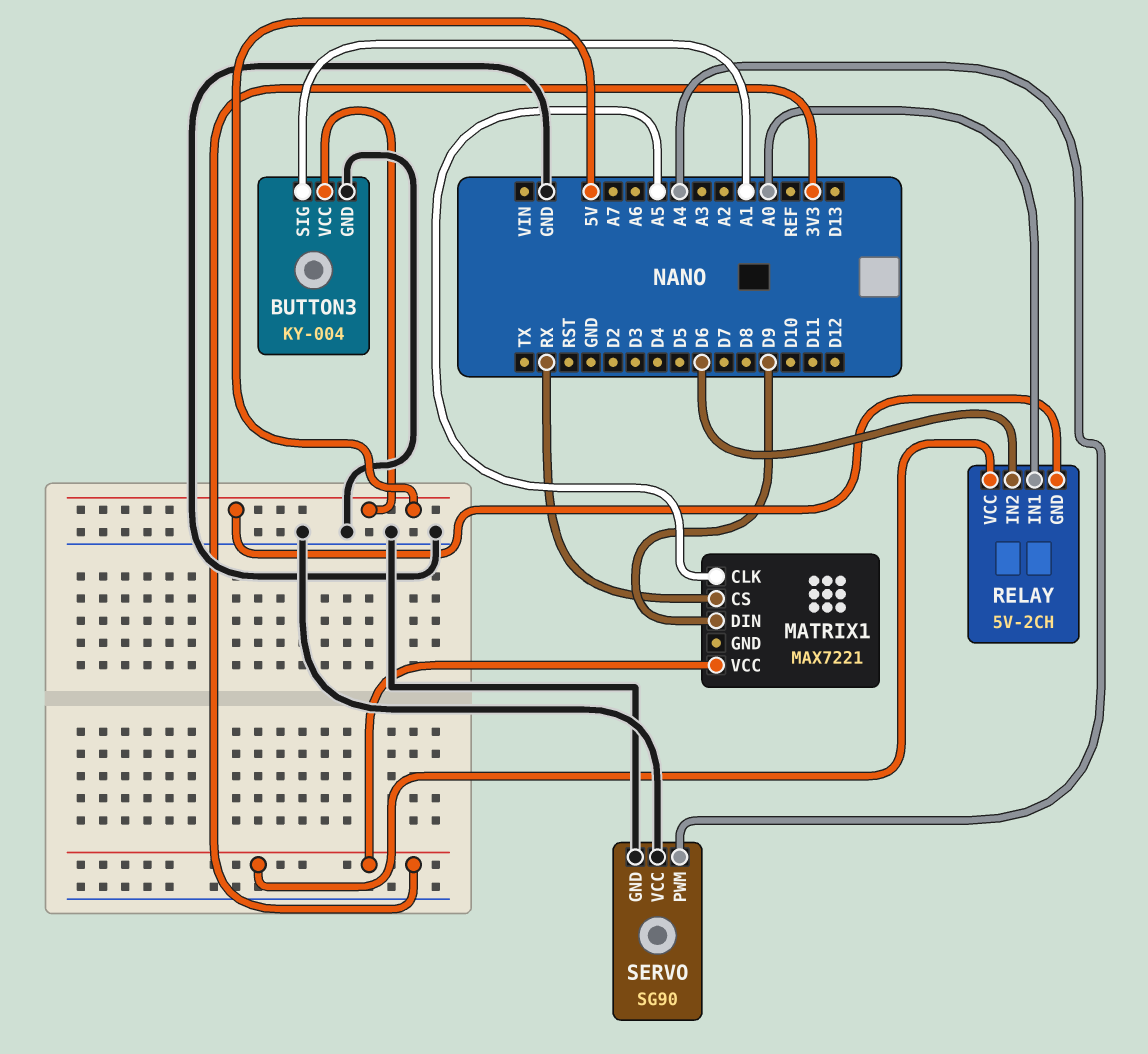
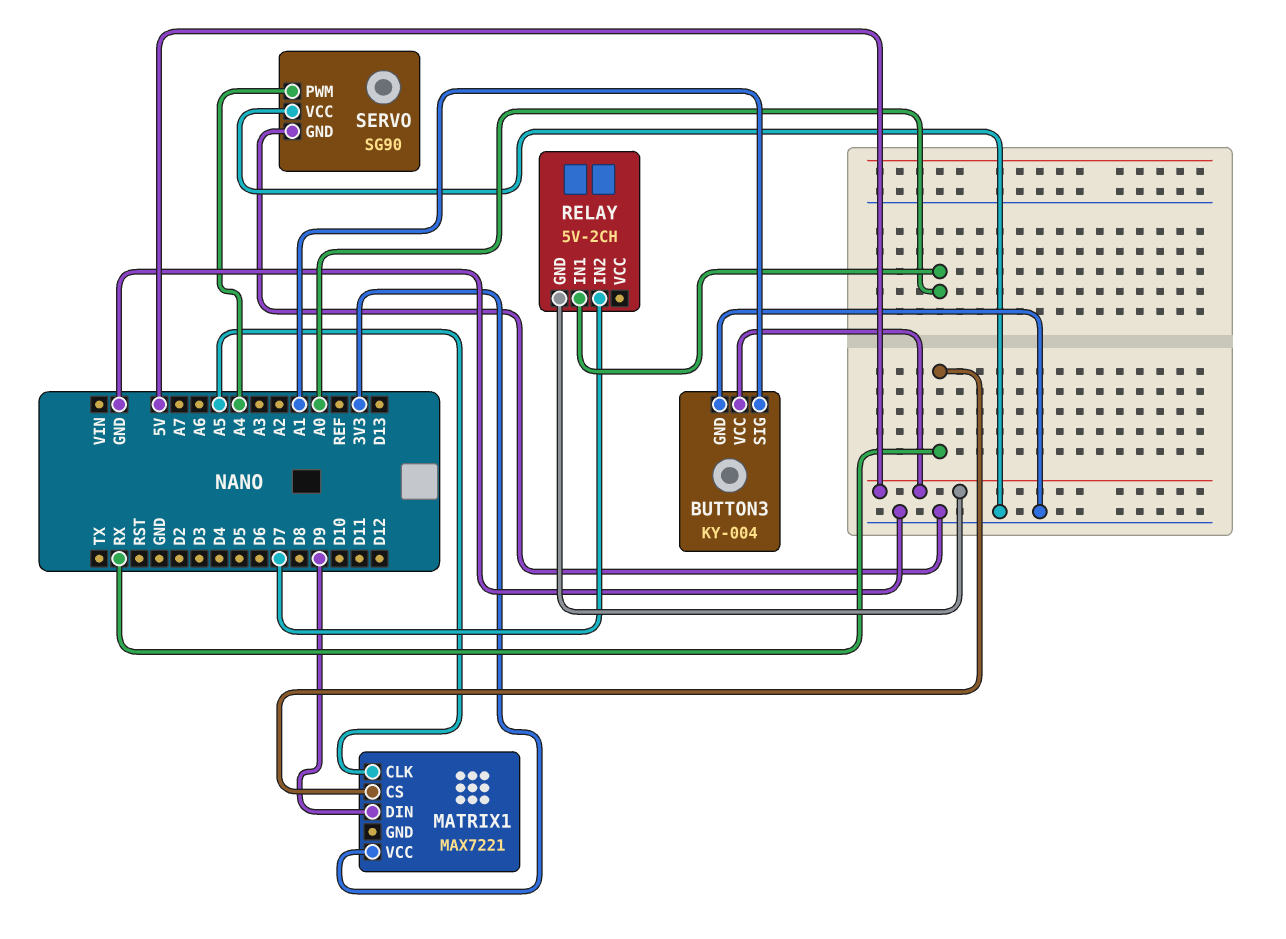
RELAY pin IN2: D6 -> D7
RELAY pin VCC: 3V3 -> none

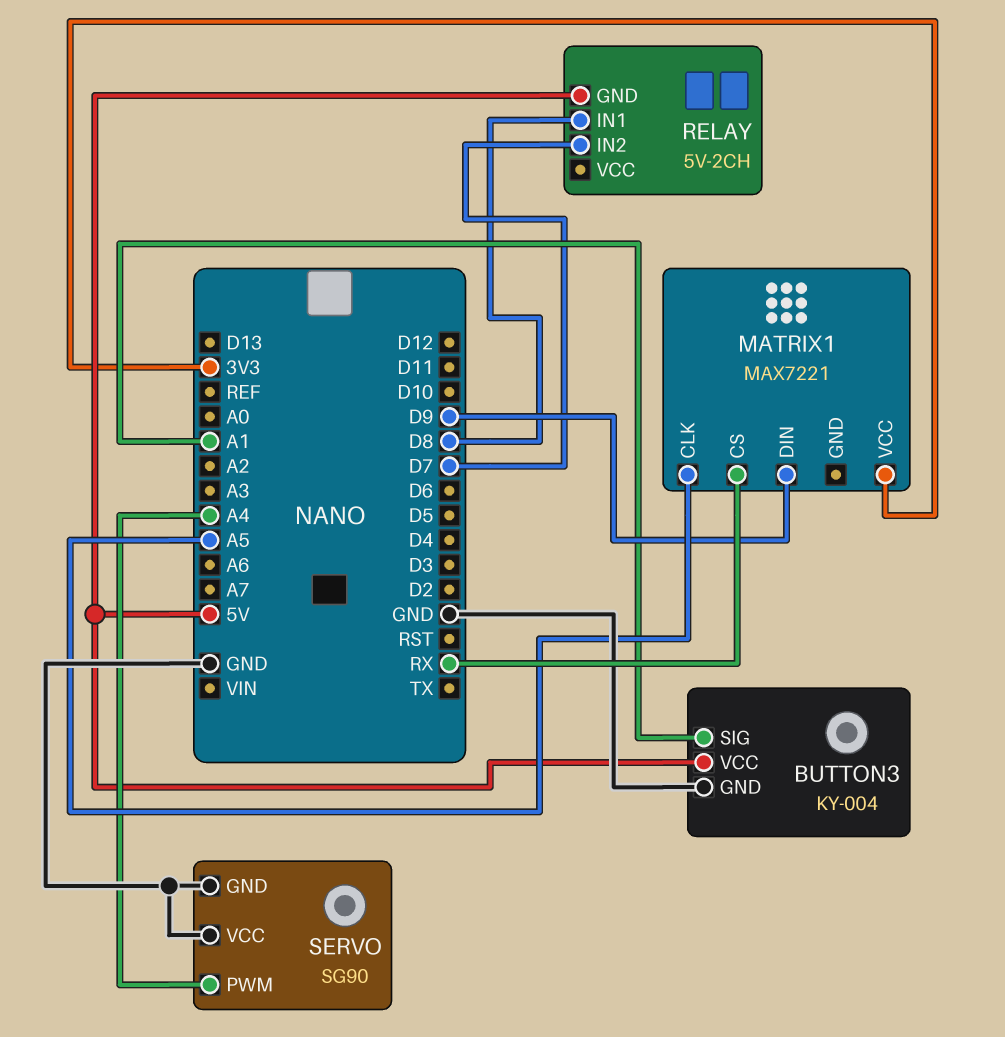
RELAY pin IN1: A0 -> D8

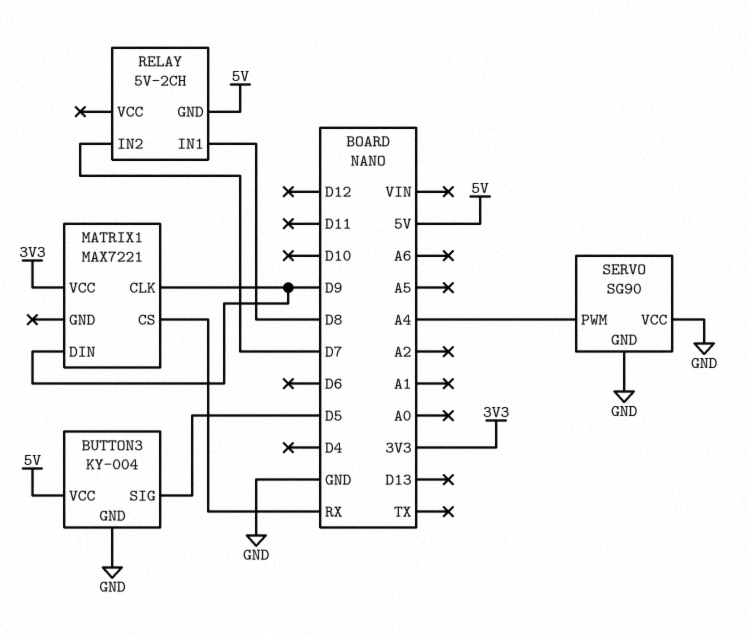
BUTTON3 pin SIG: A1 -> D5
MATRIX1 pin CLK: A5 -> D9

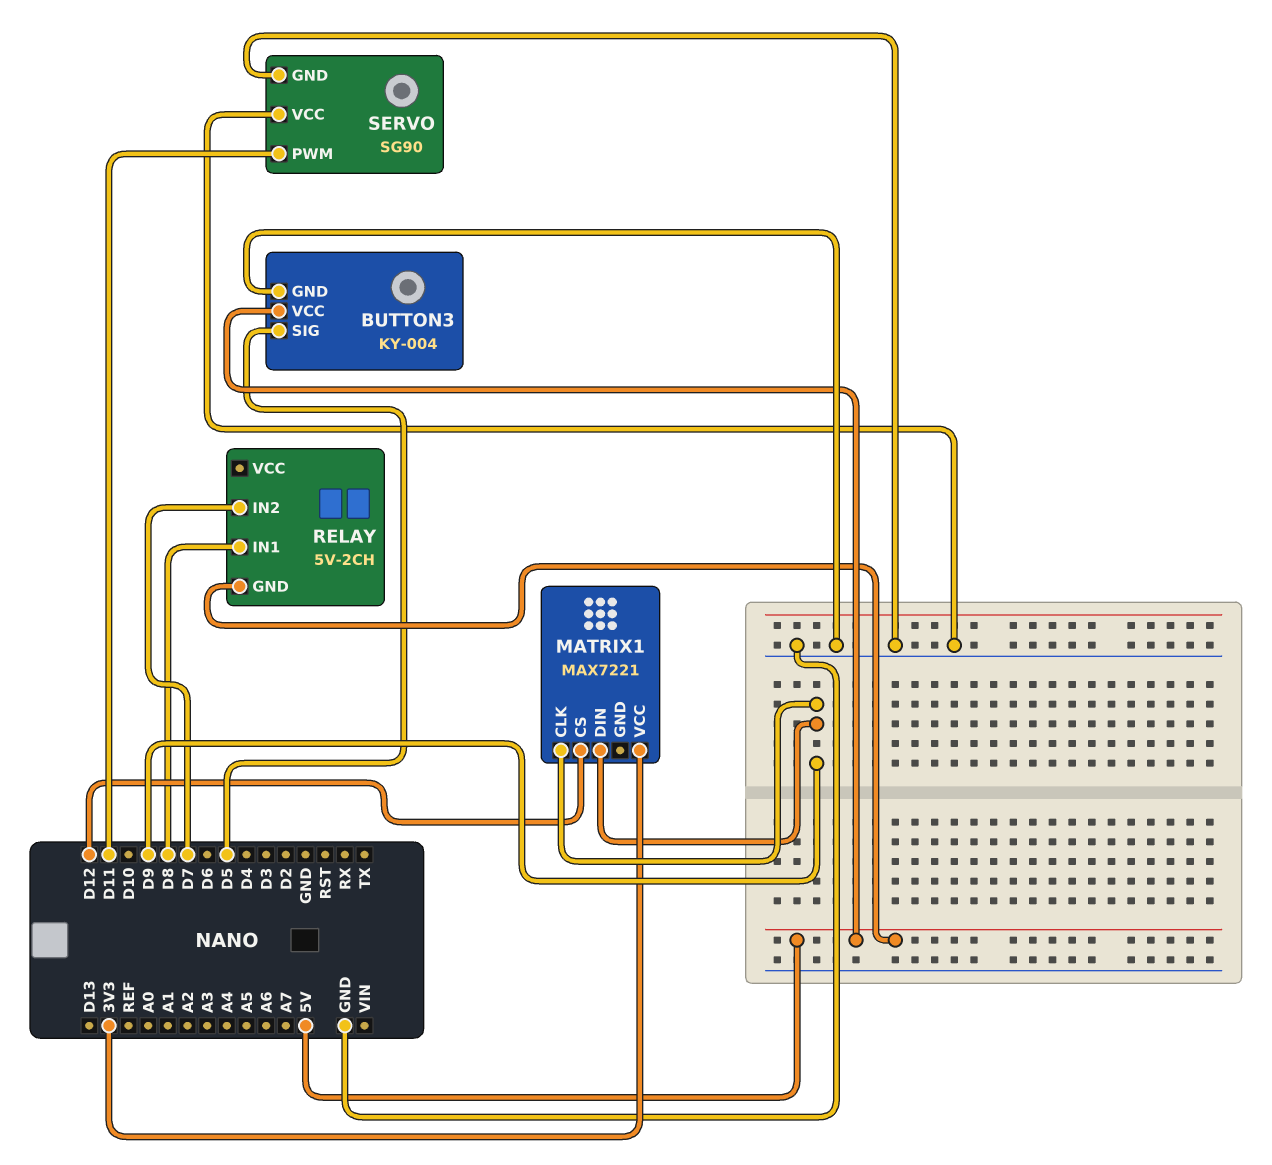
MATRIX1 pin CS: RX -> D12
SERVO pin PWM: A4 -> D11

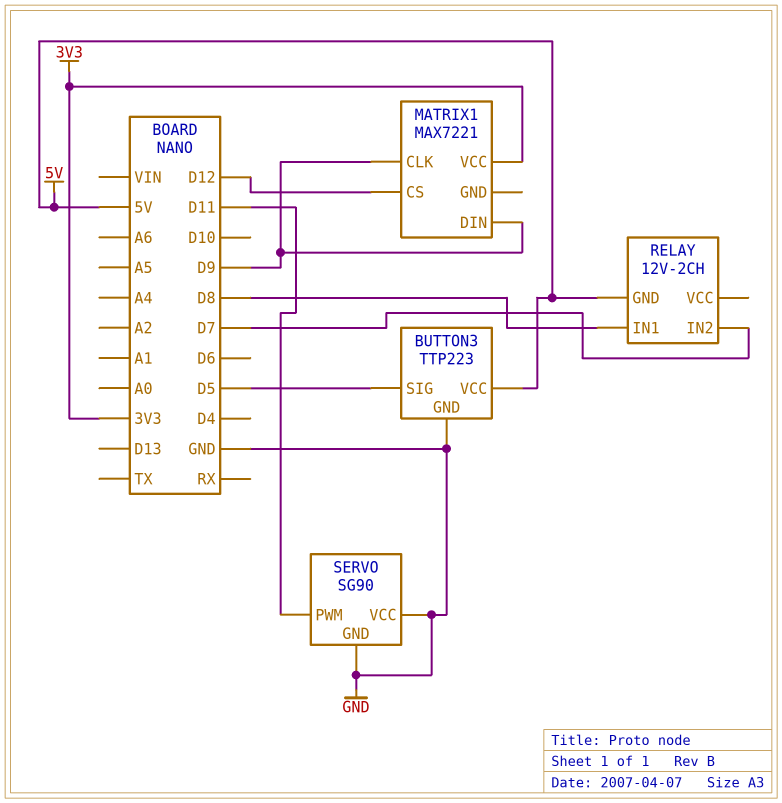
BUTTON3: KY-004 -> TTP223
RELAY: 5V-2CH -> 12V-2CH

